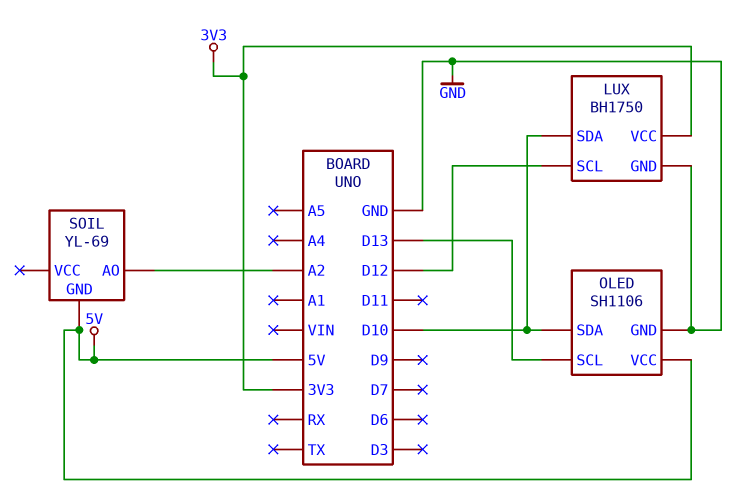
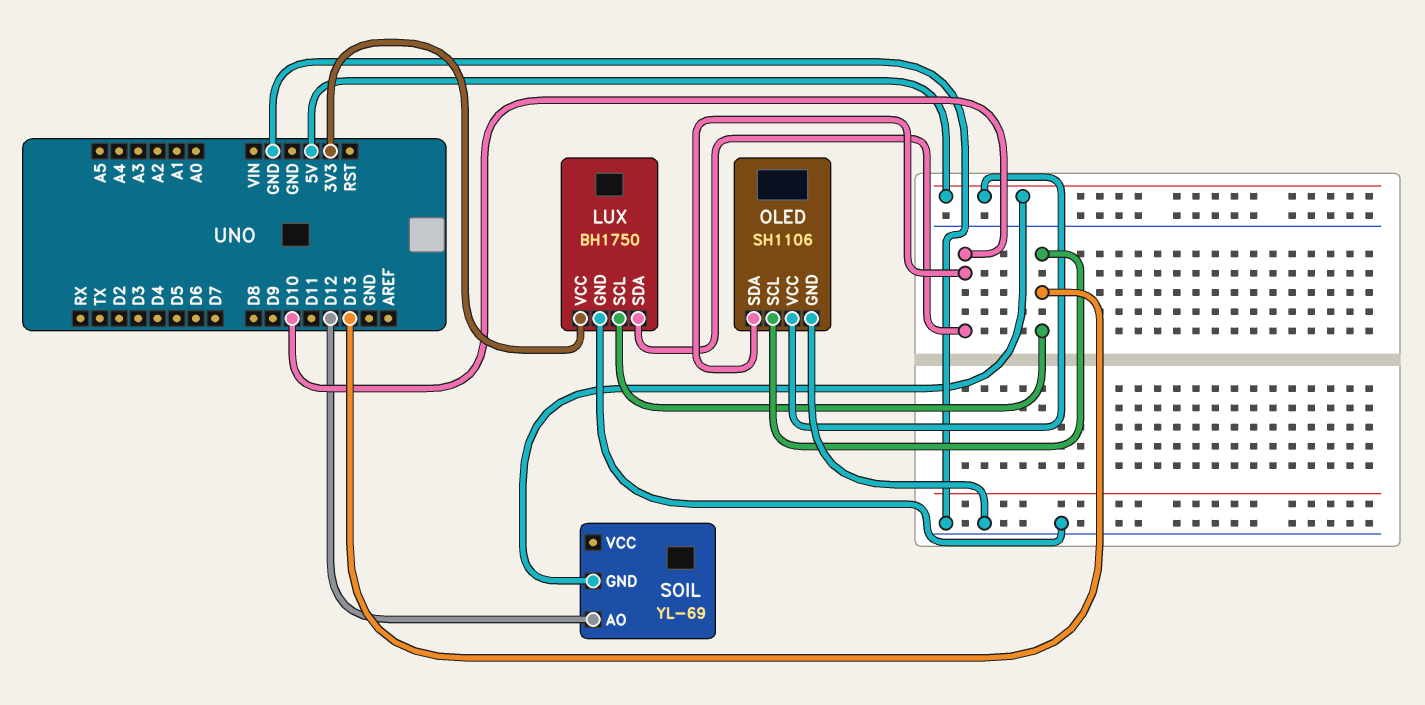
LUX pin SCL: D12 -> D13
SOIL pin AO: A2 -> D12

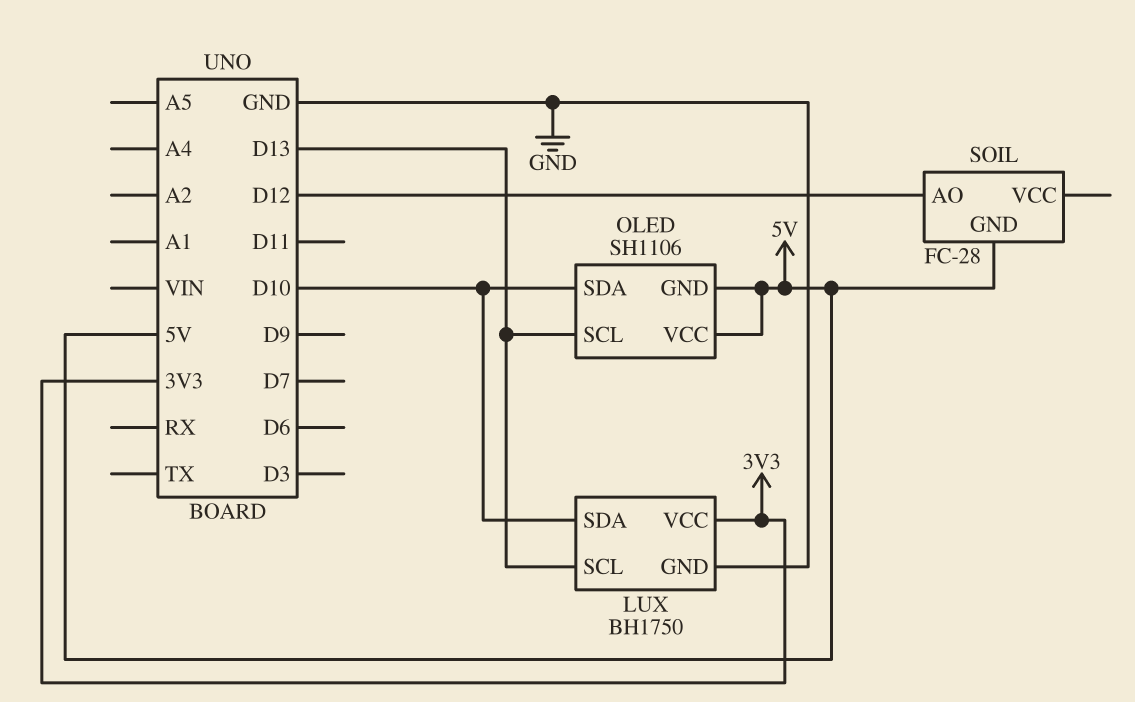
OLED pin GND: GND -> 5V
SOIL: YL-69 -> FC-28

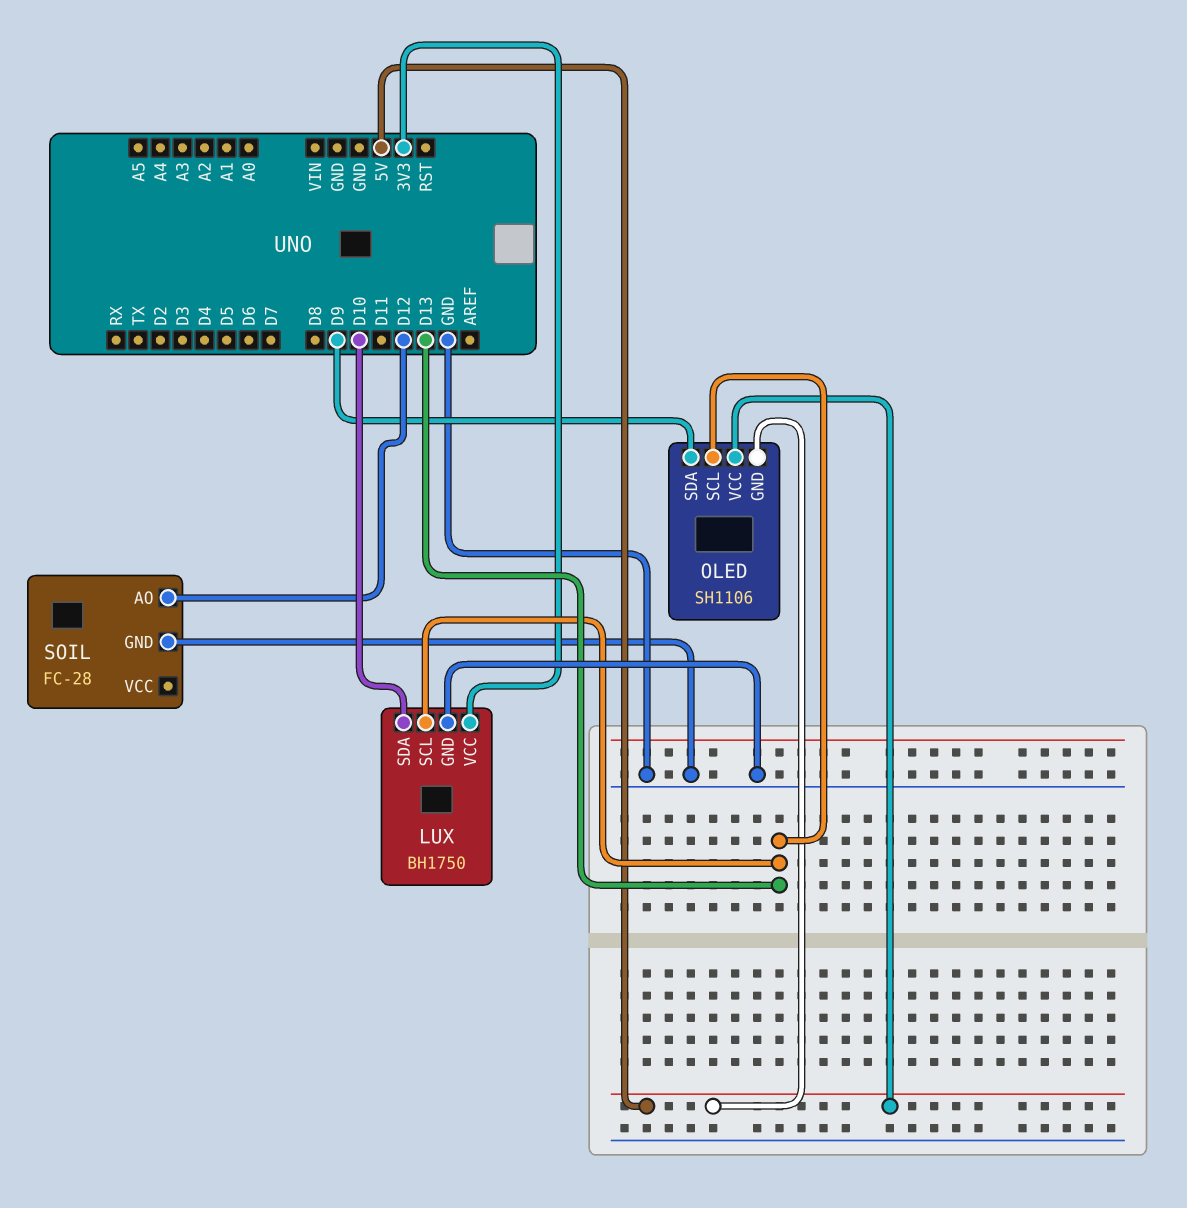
OLED pin SDA: D10 -> D9
SOIL pin GND: 5V -> GND

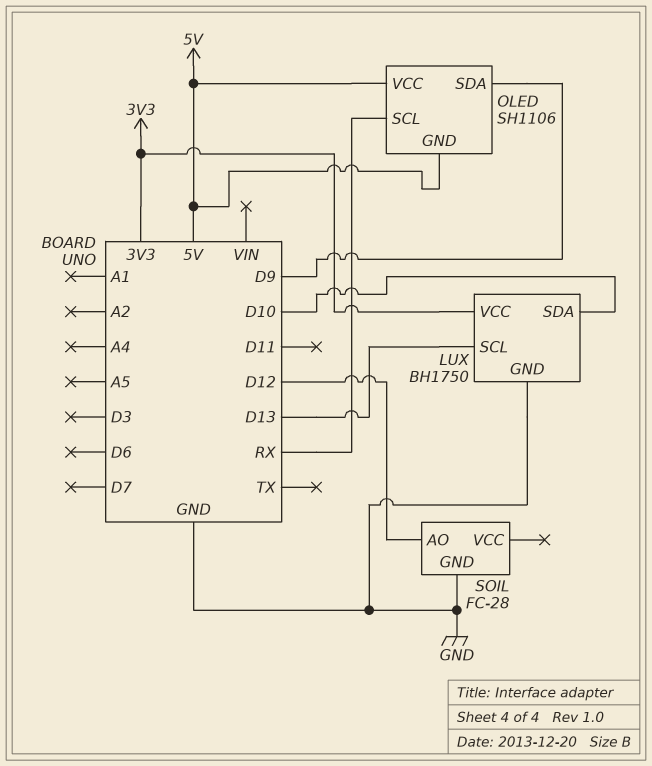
OLED pin SCL: D13 -> RX

